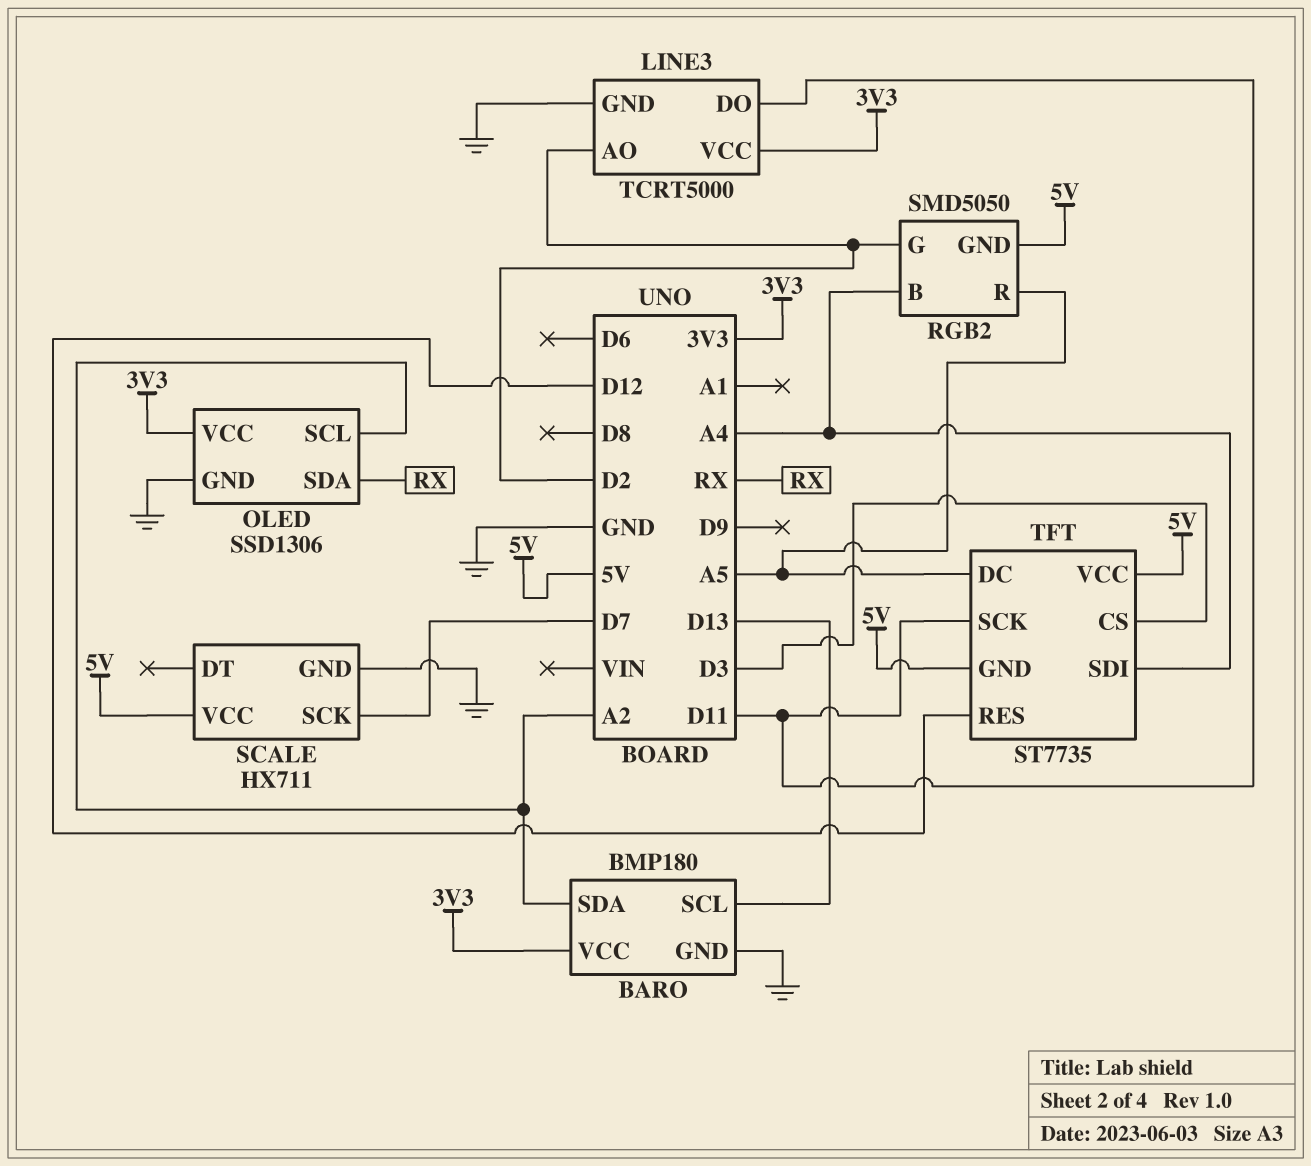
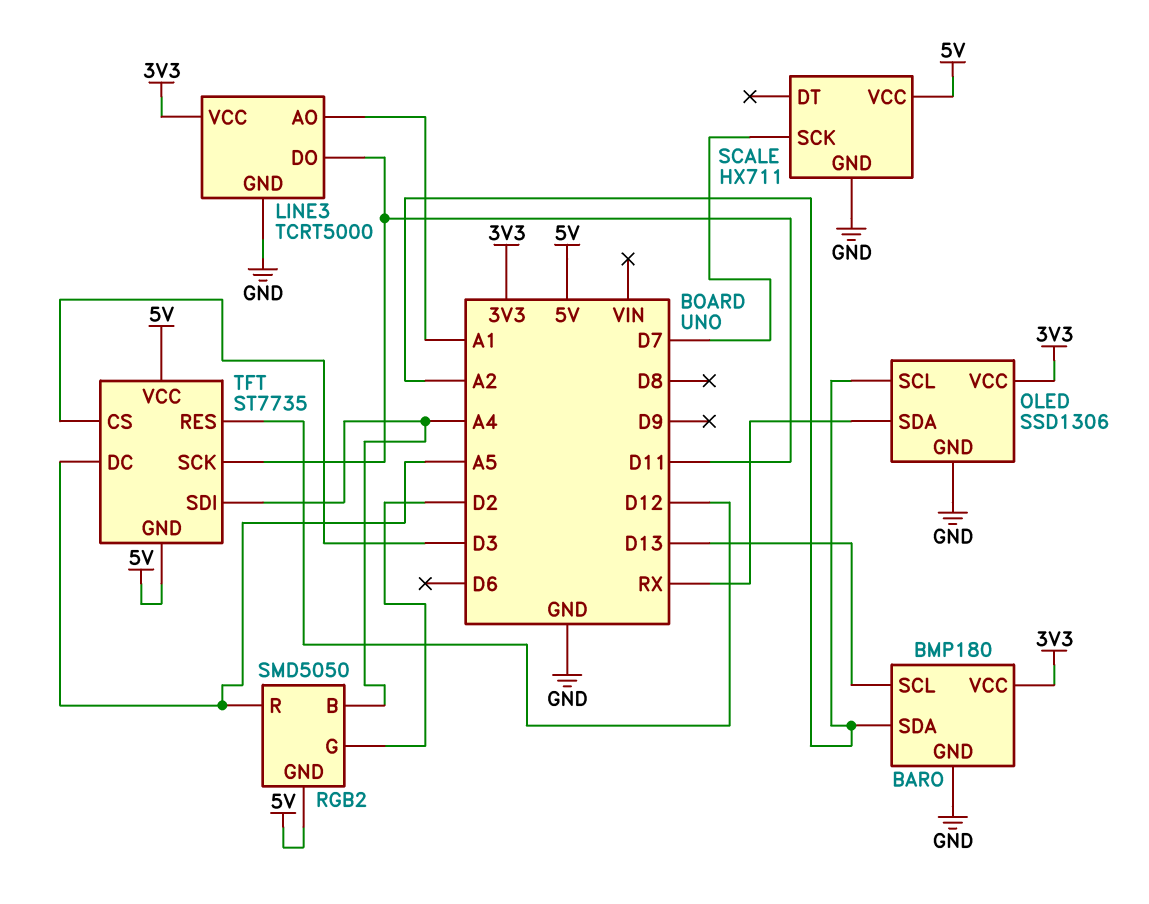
LINE3 pin AO: D2 -> A1

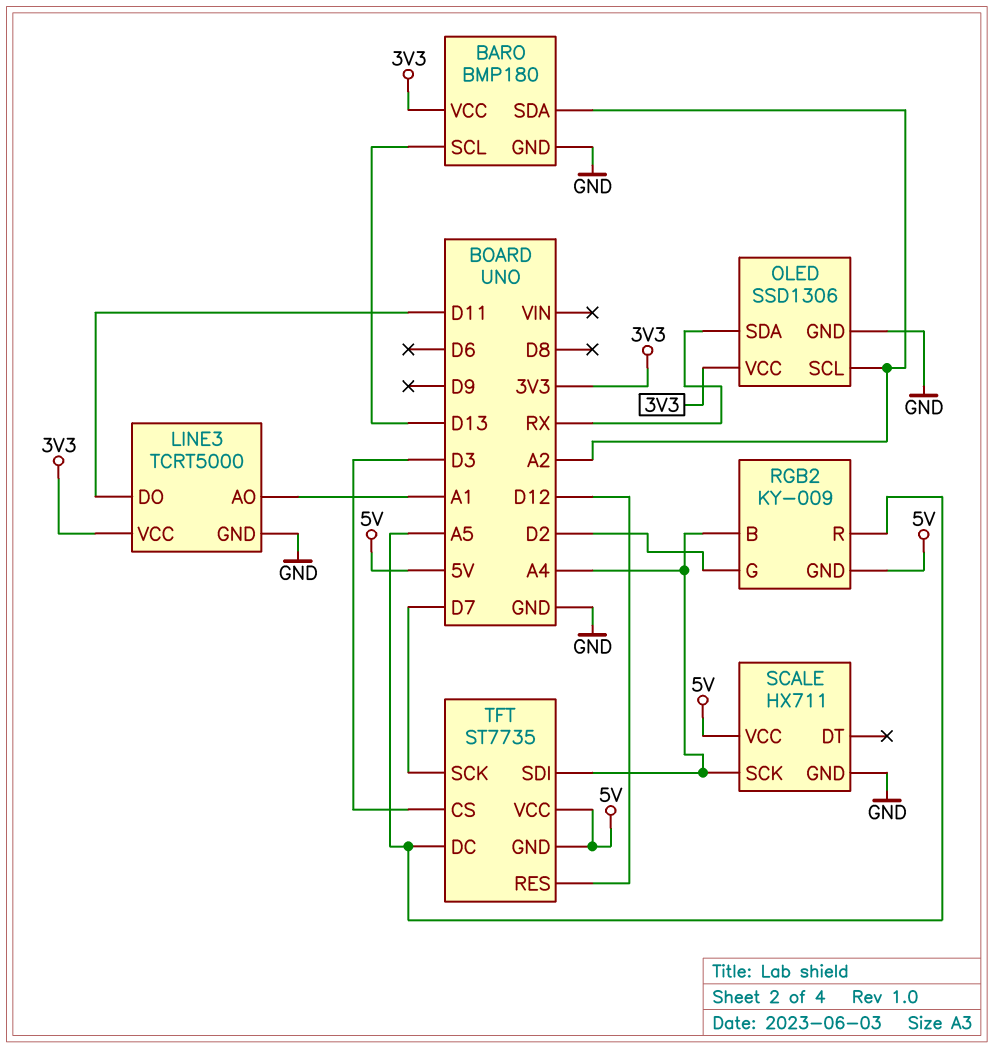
RGB2: SMD5050 -> KY-009
SCALE pin SCK: D7 -> A4
TFT pin SCK: D11 -> D7

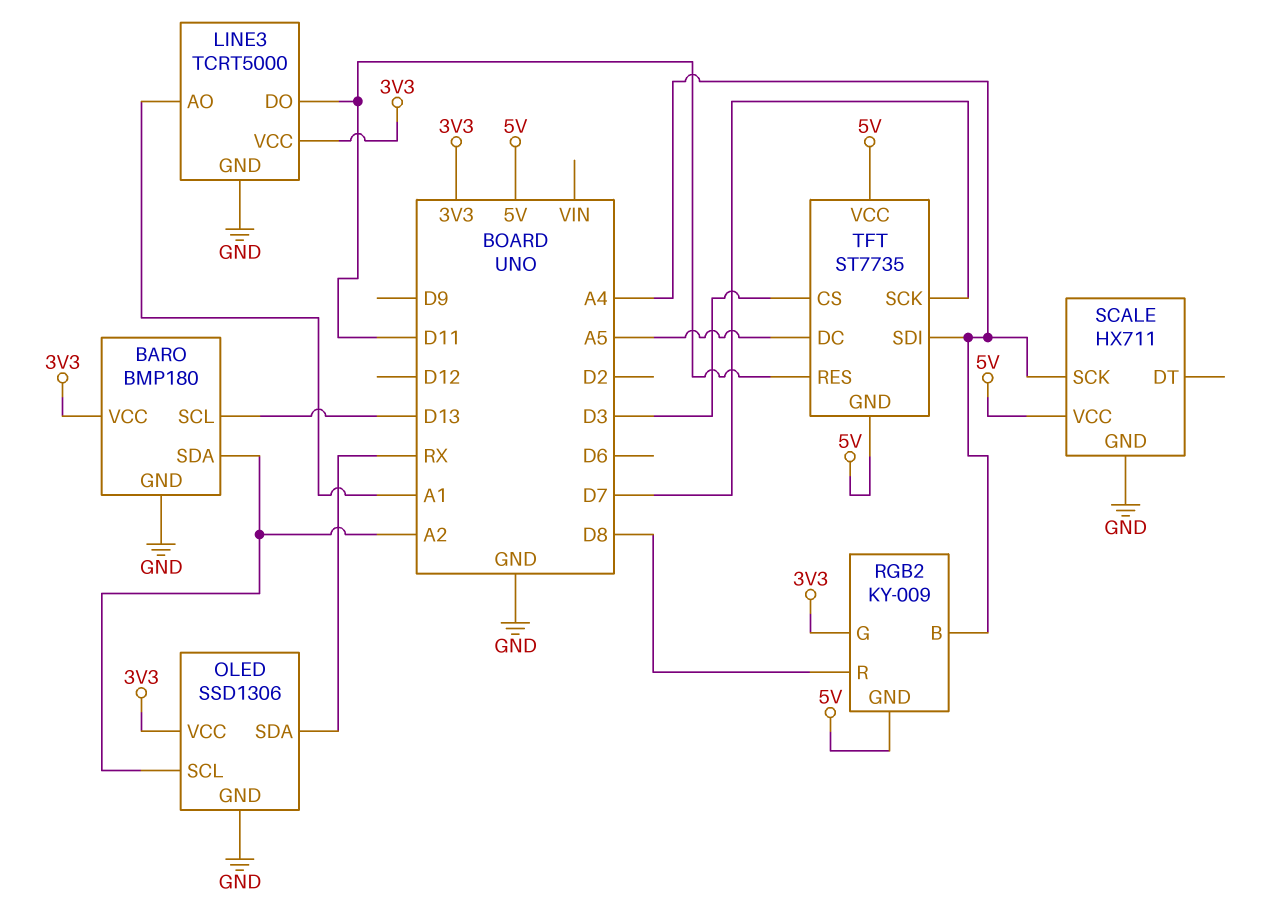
RGB2 pin G: D2 -> 3V3
RGB2 pin R: A5 -> D8
TFT pin RES: D12 -> D11

